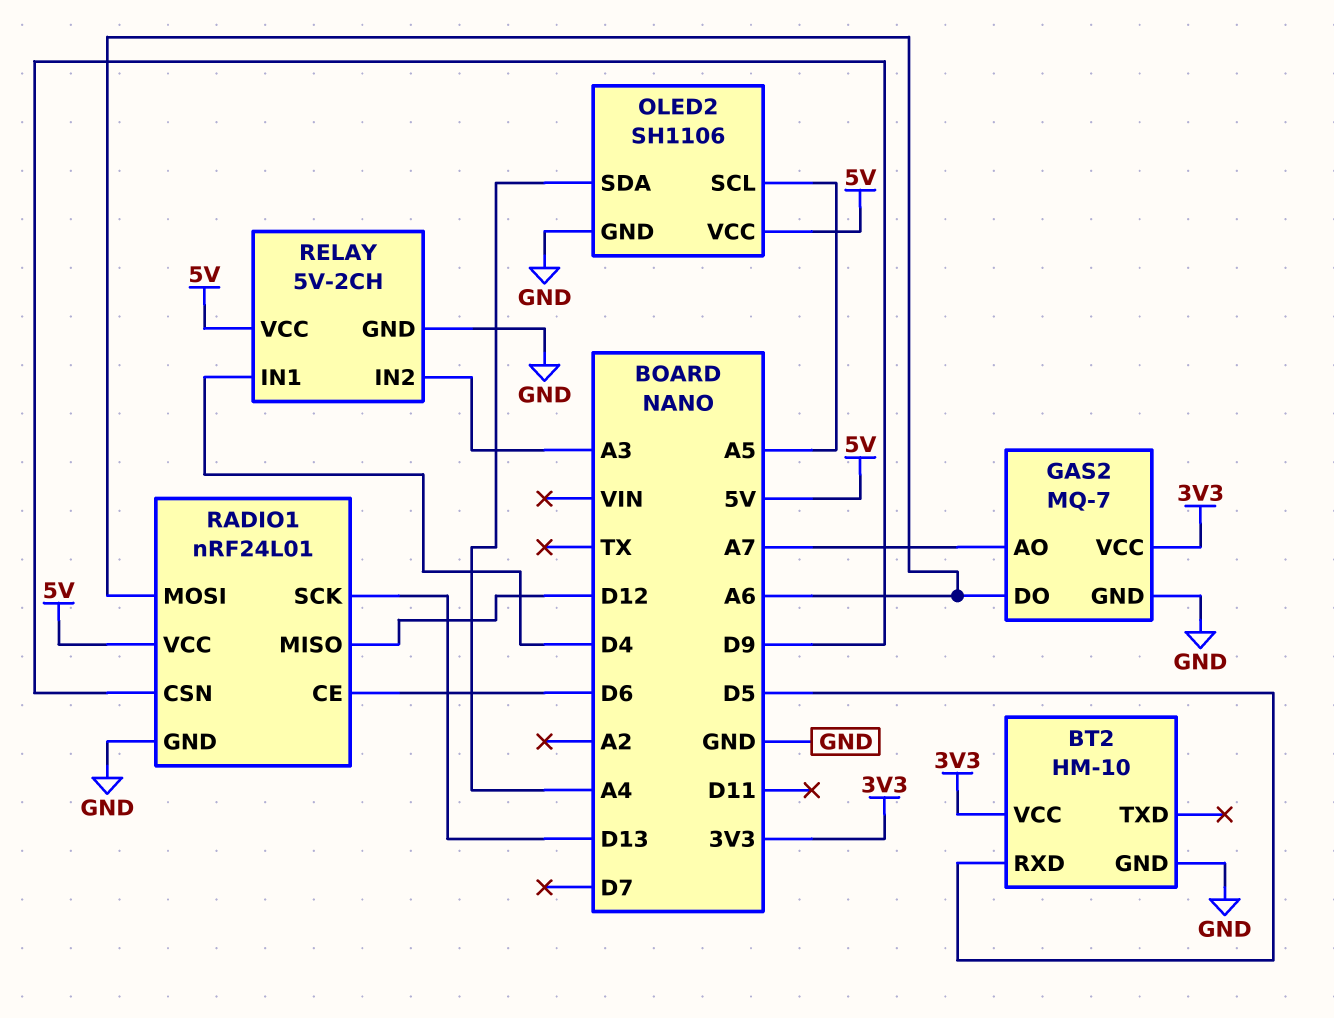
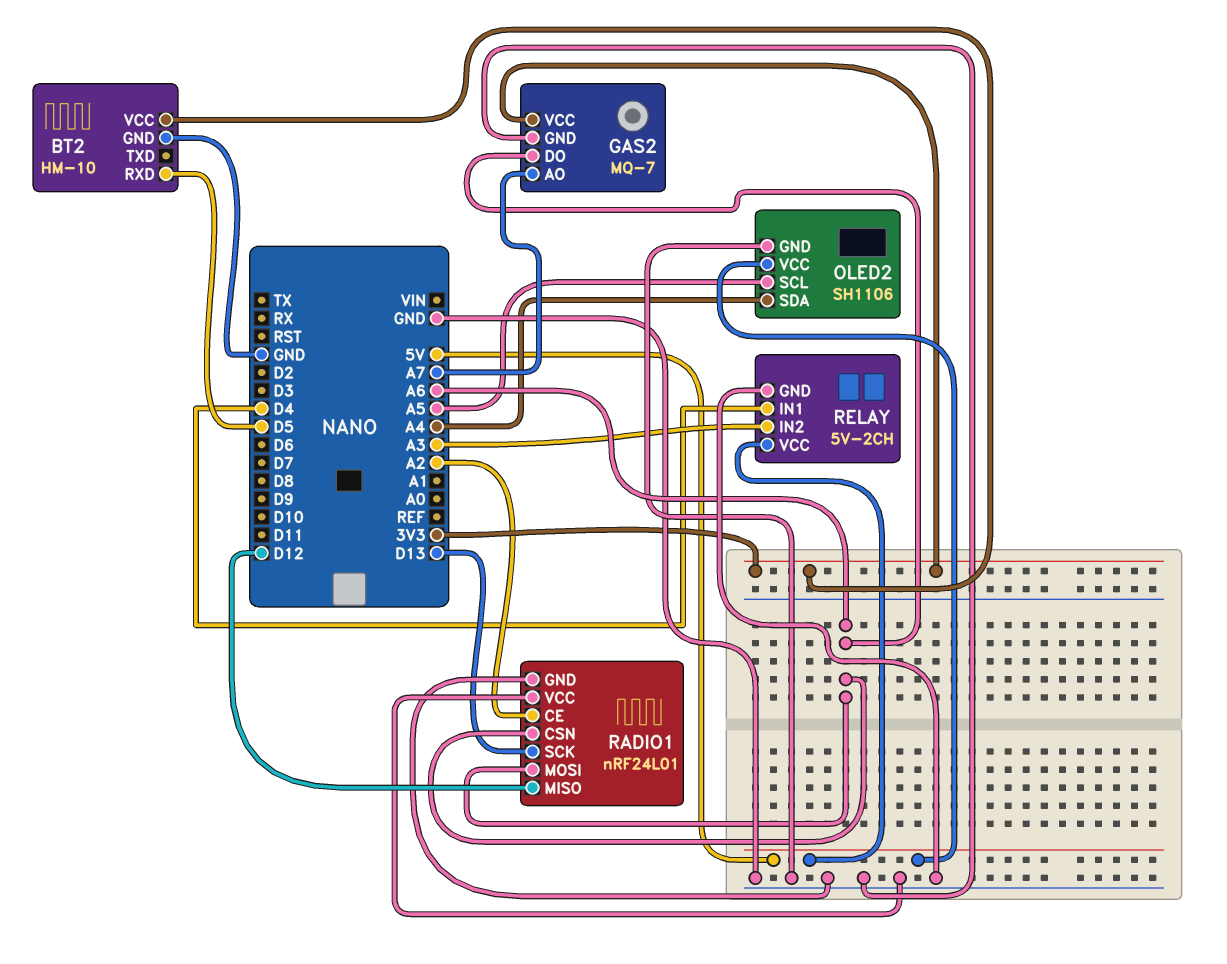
RADIO1 pin CE: D6 -> A2
RADIO1 pin CSN: D9 -> A6
RADIO1 pin VCC: 5V -> GND

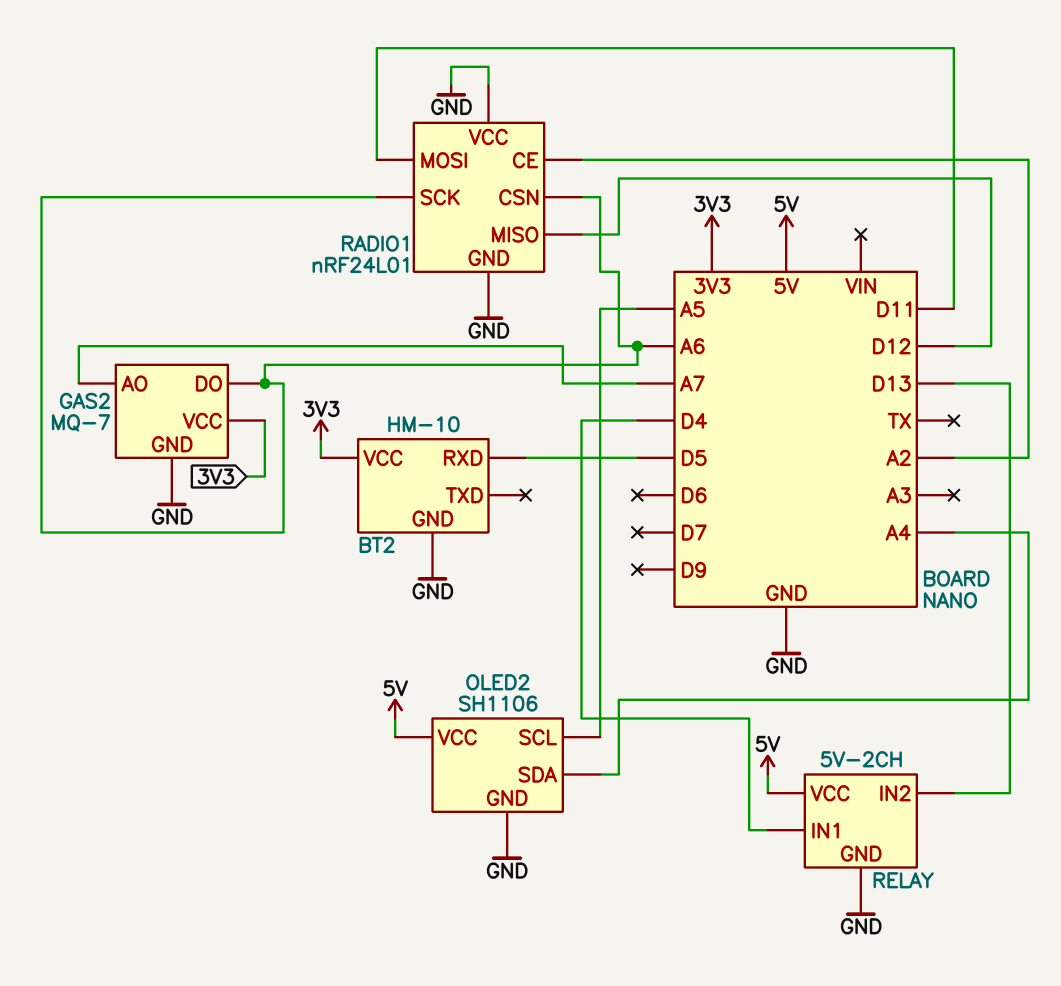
RADIO1 pin MOSI: A6 -> D11
RADIO1 pin SCK: D13 -> A6
RELAY pin IN2: A3 -> D13

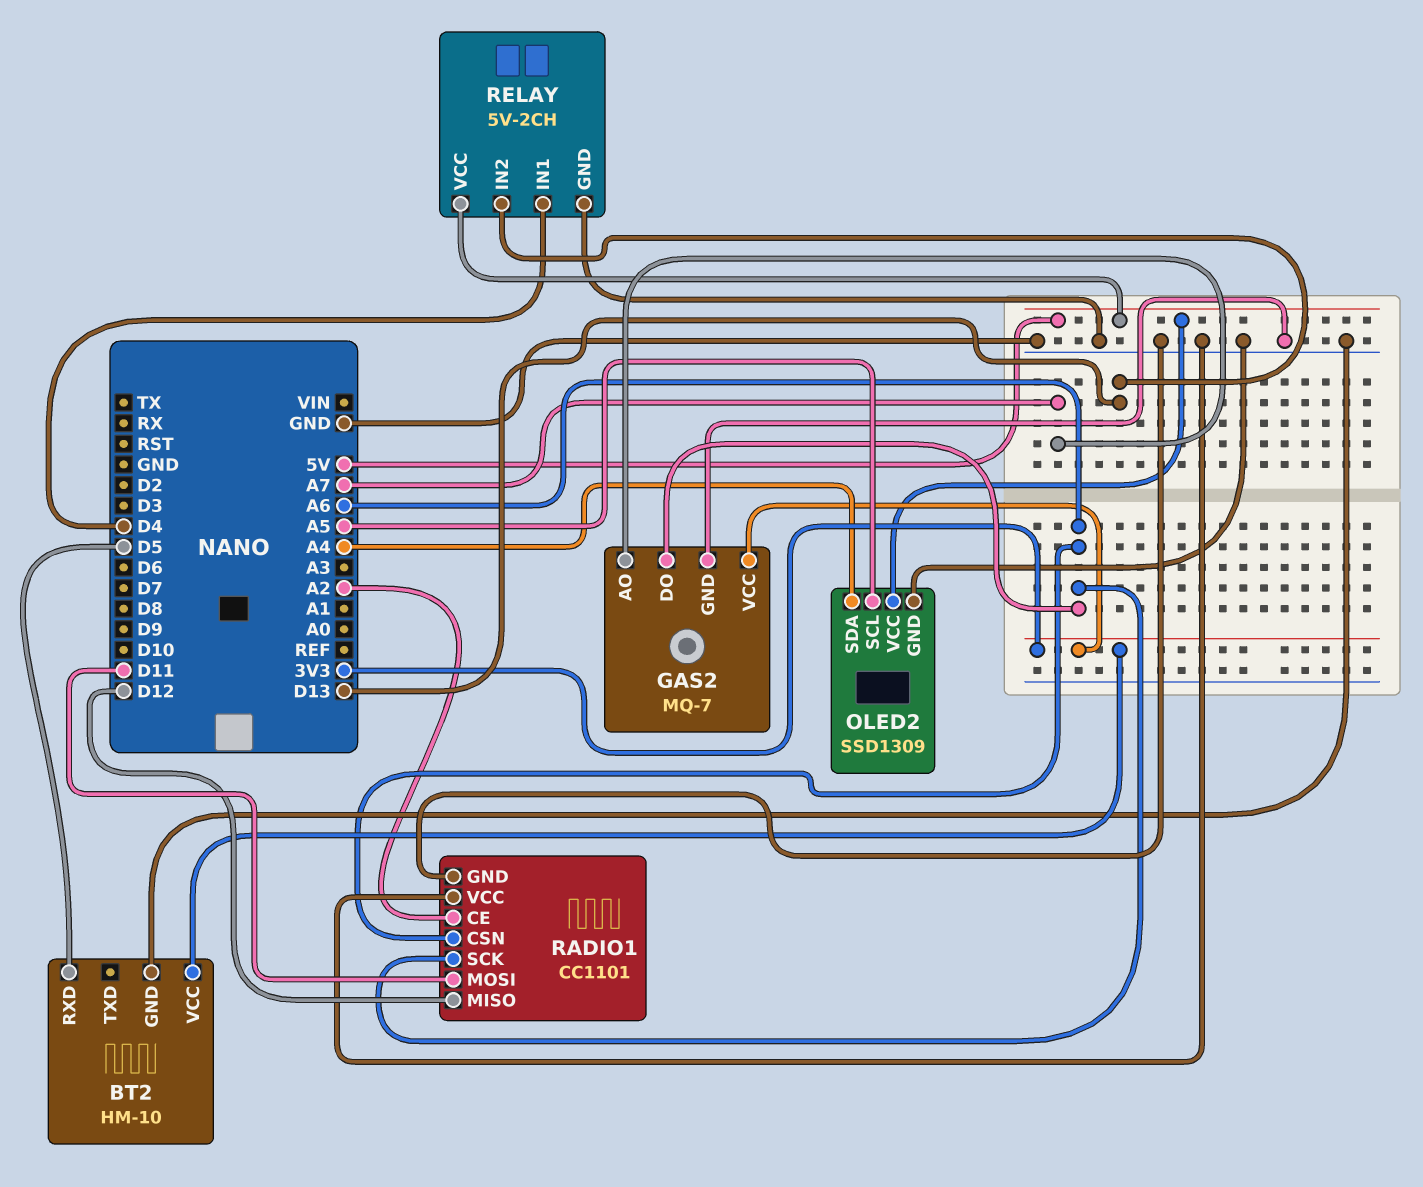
OLED2: SH1106 -> SSD1309
RADIO1: nRF24L01 -> CC1101

